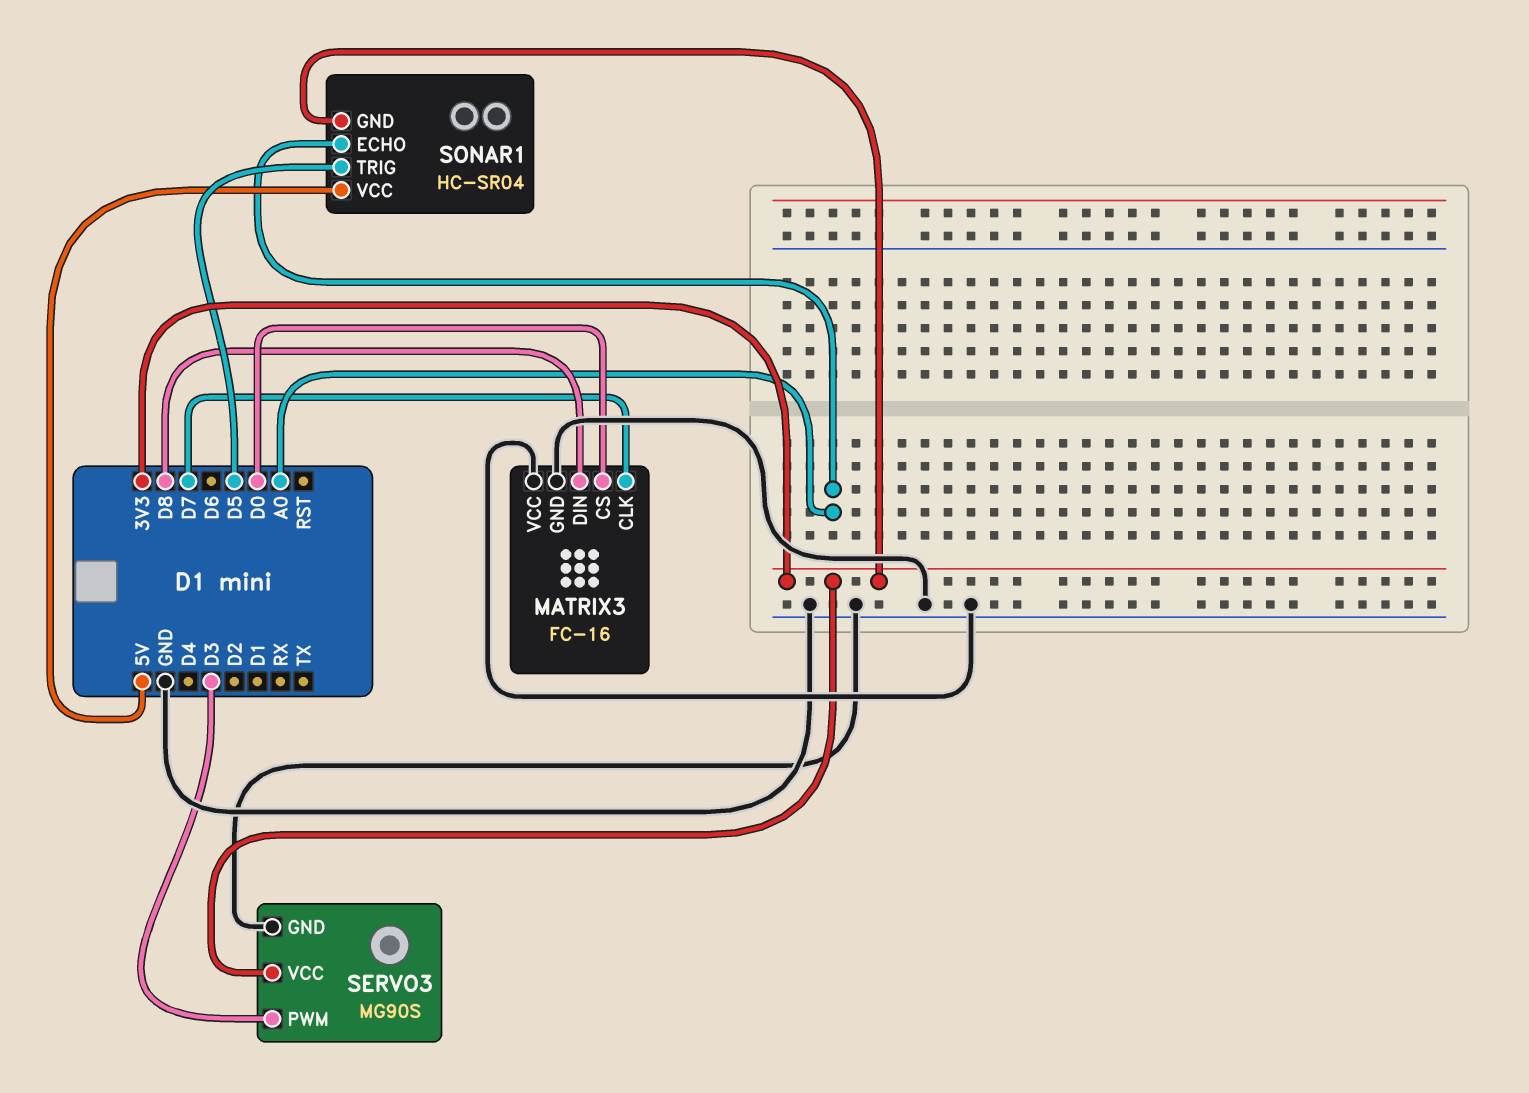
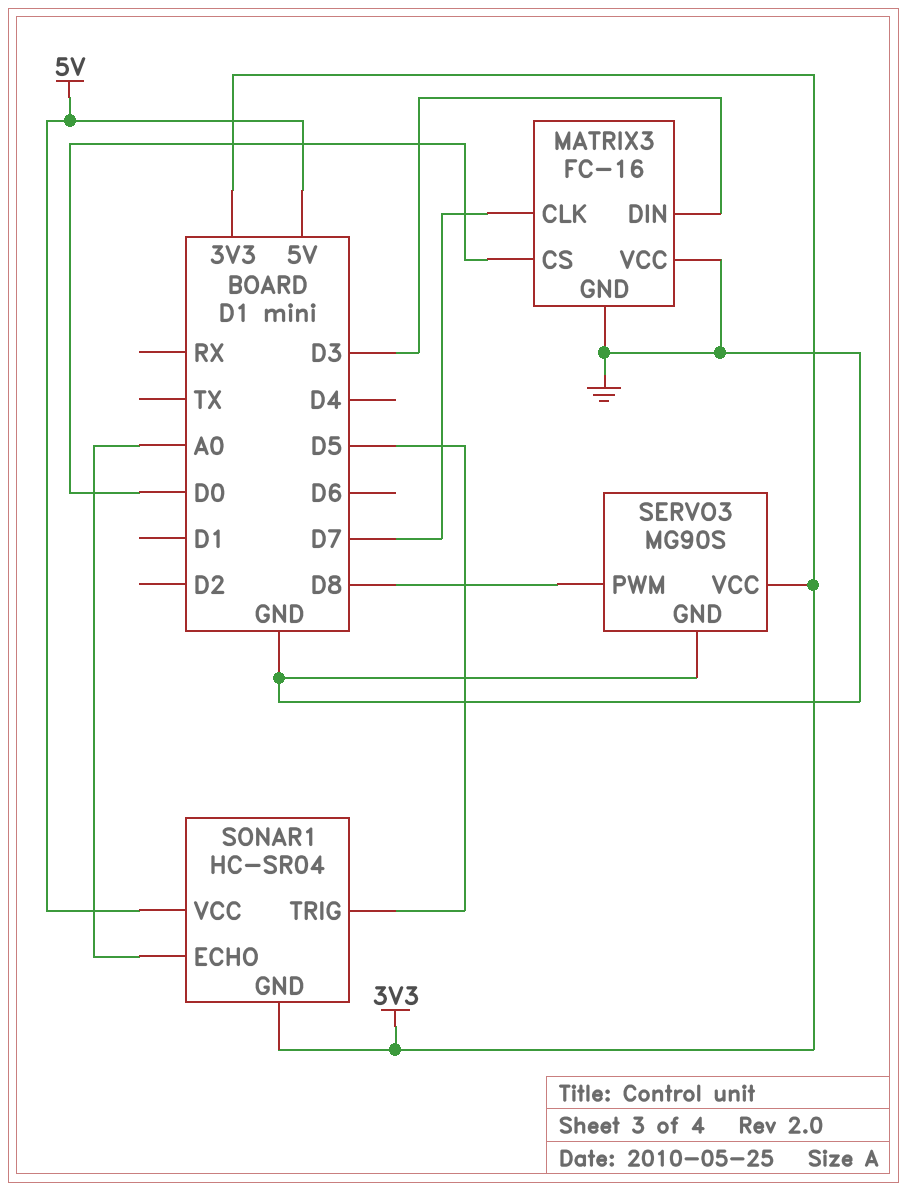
MATRIX3 pin DIN: D8 -> D3
SERVO3 pin PWM: D3 -> D8

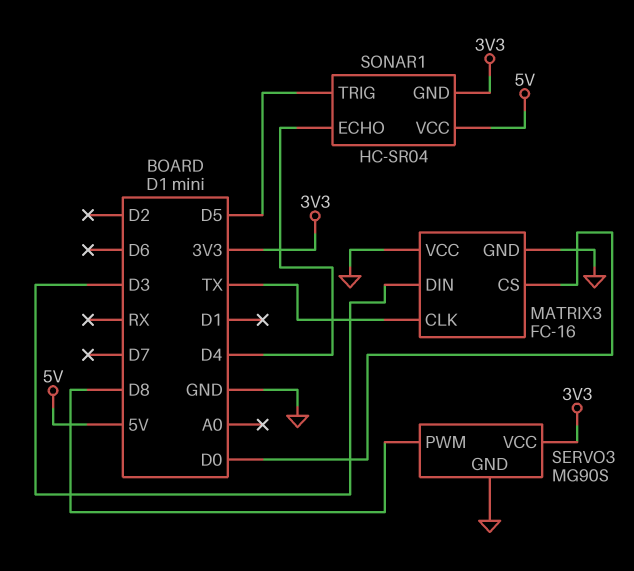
MATRIX3 pin CLK: D7 -> TX
SONAR1 pin ECHO: A0 -> D4

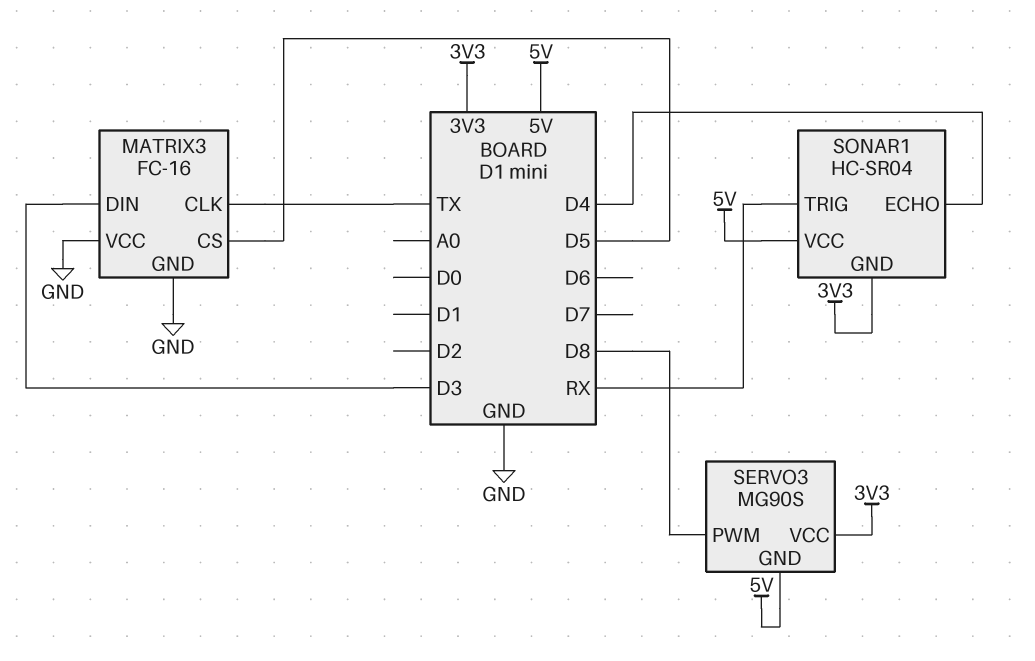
MATRIX3 pin CS: D0 -> D5
SERVO3 pin GND: GND -> 5V
SONAR1 pin TRIG: D5 -> RX

